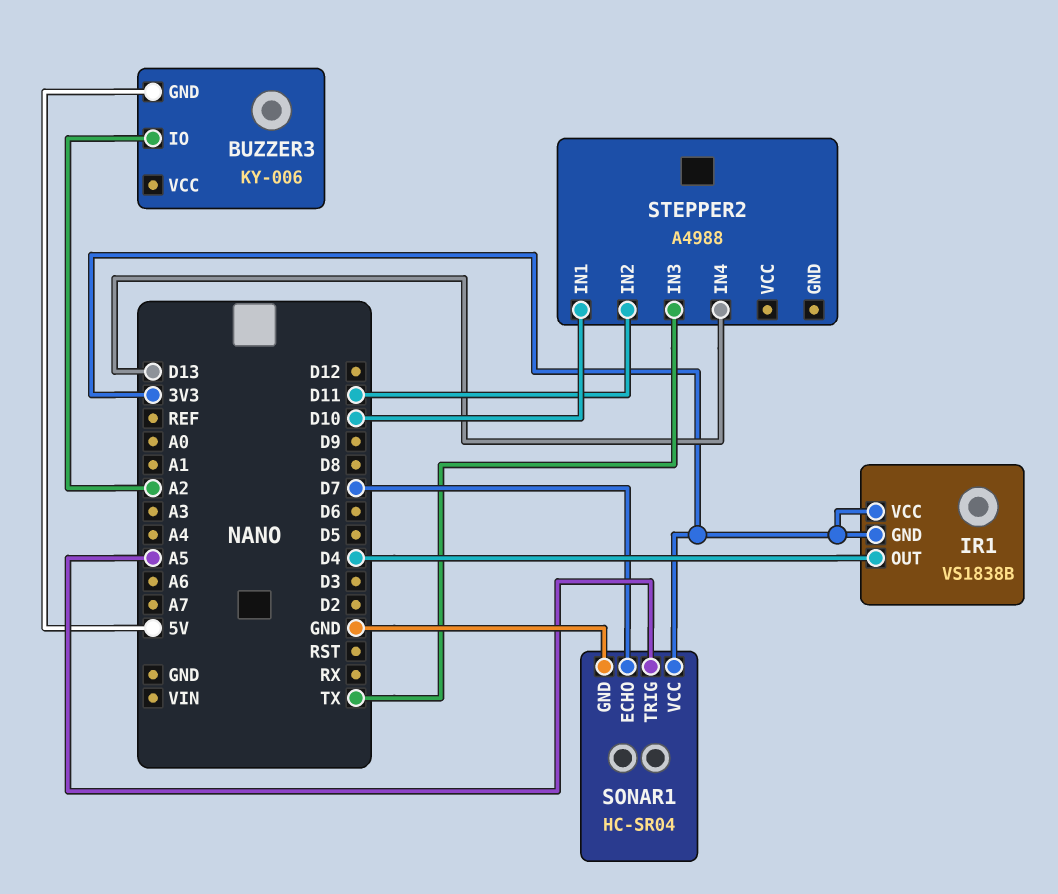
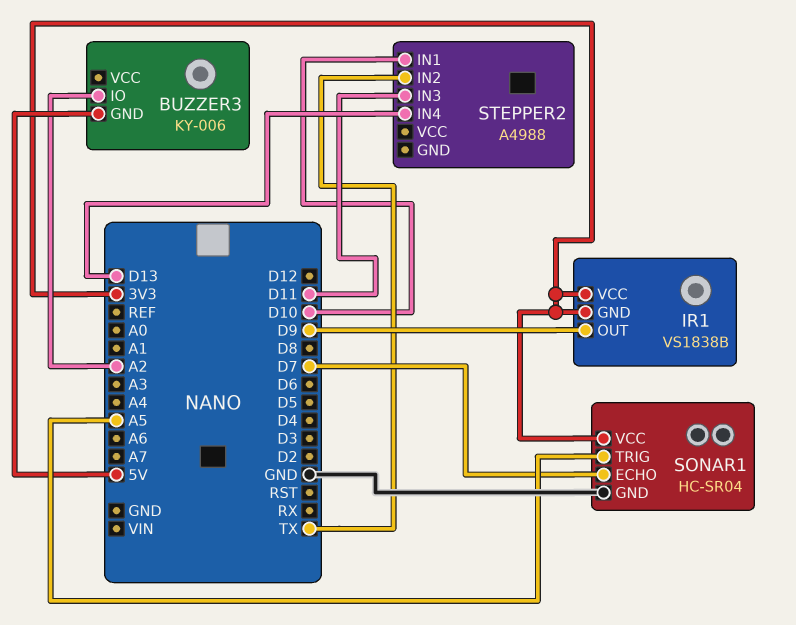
IR1 pin OUT: D4 -> D9
STEPPER2 pin IN2: D11 -> TX
STEPPER2 pin IN3: TX -> D11

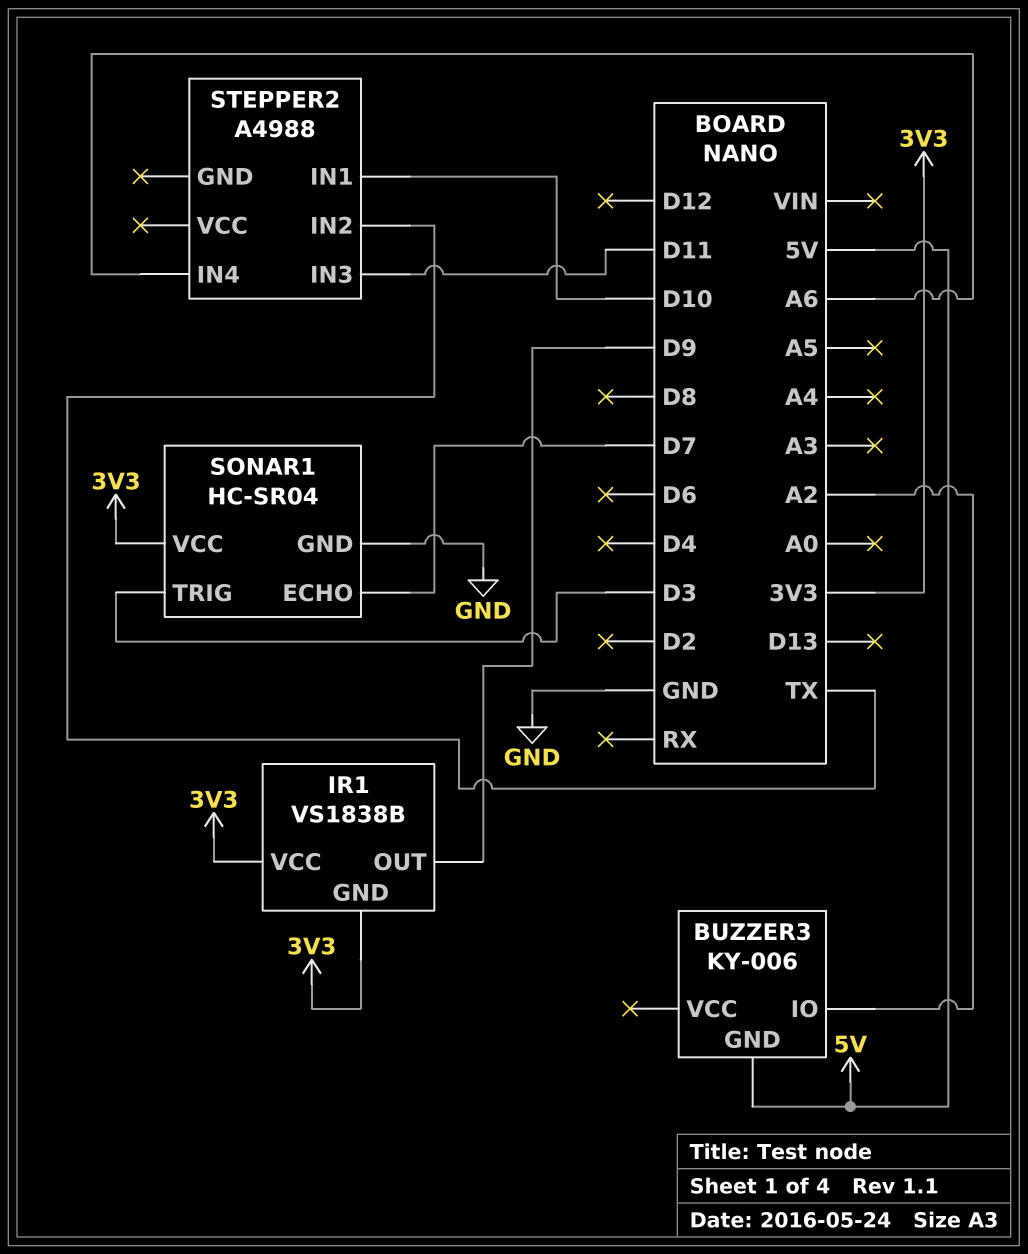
SONAR1 pin TRIG: A5 -> D3
STEPPER2 pin IN4: D13 -> A6

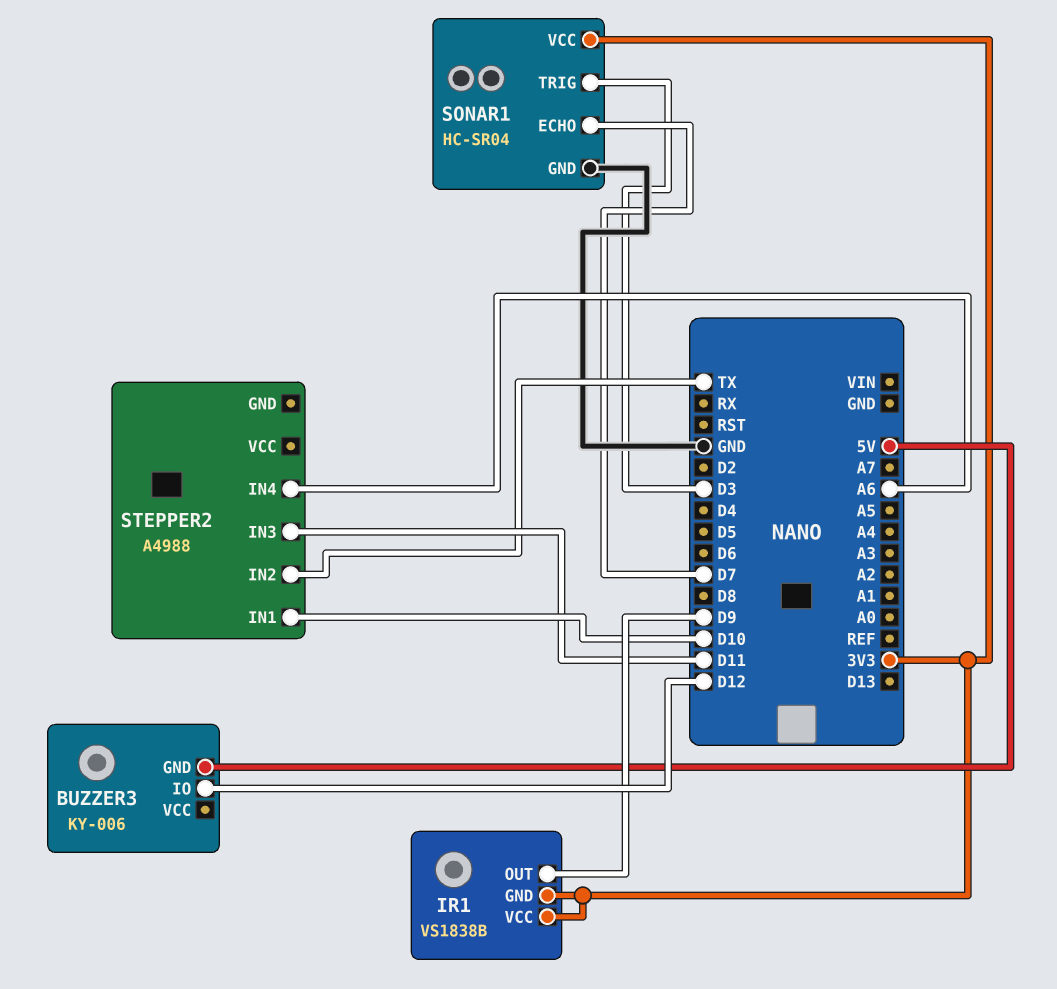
BUZZER3 pin IO: A2 -> D12

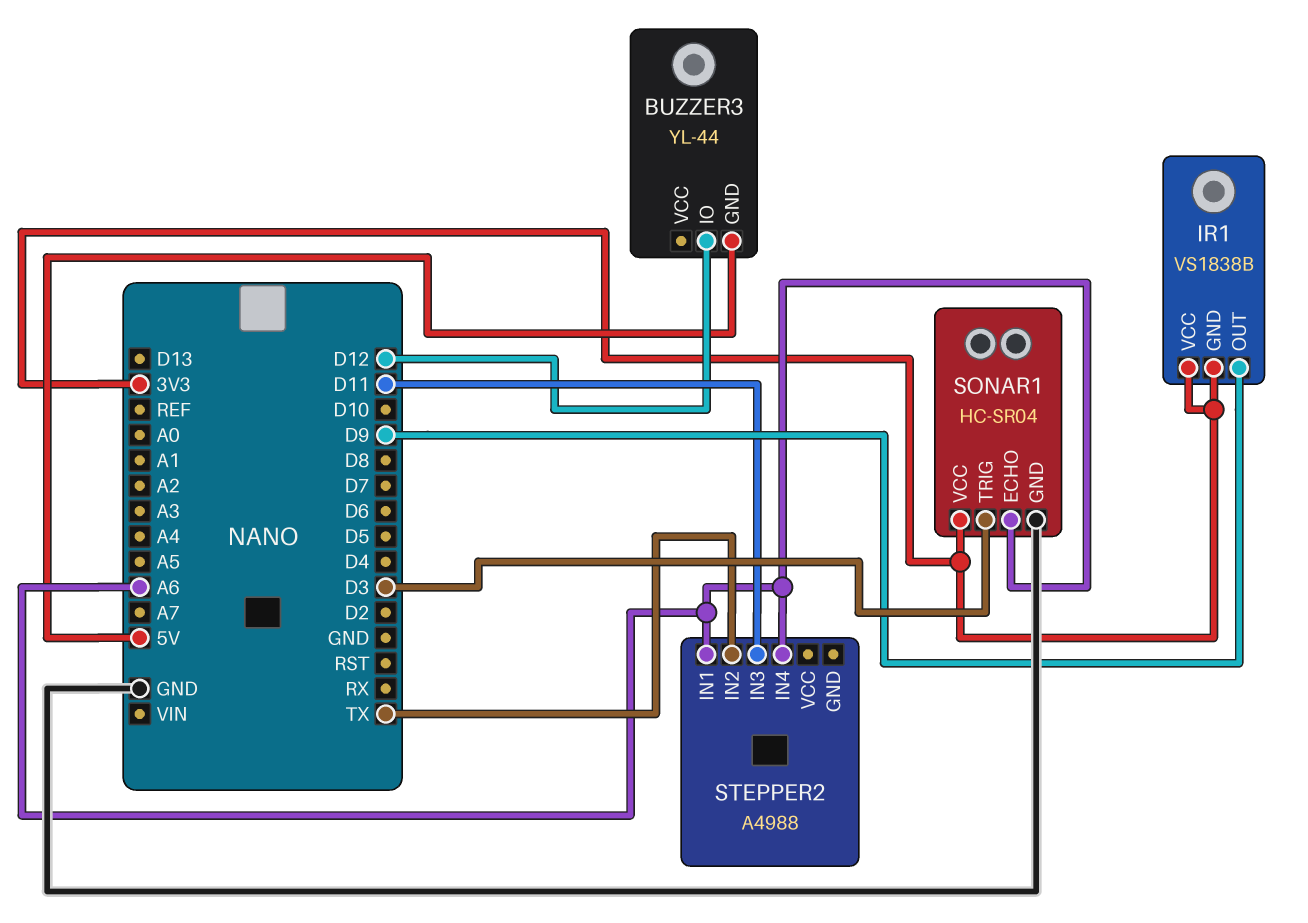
BUZZER3: KY-006 -> YL-44
SONAR1 pin ECHO: D7 -> A6
STEPPER2 pin IN1: D10 -> A6

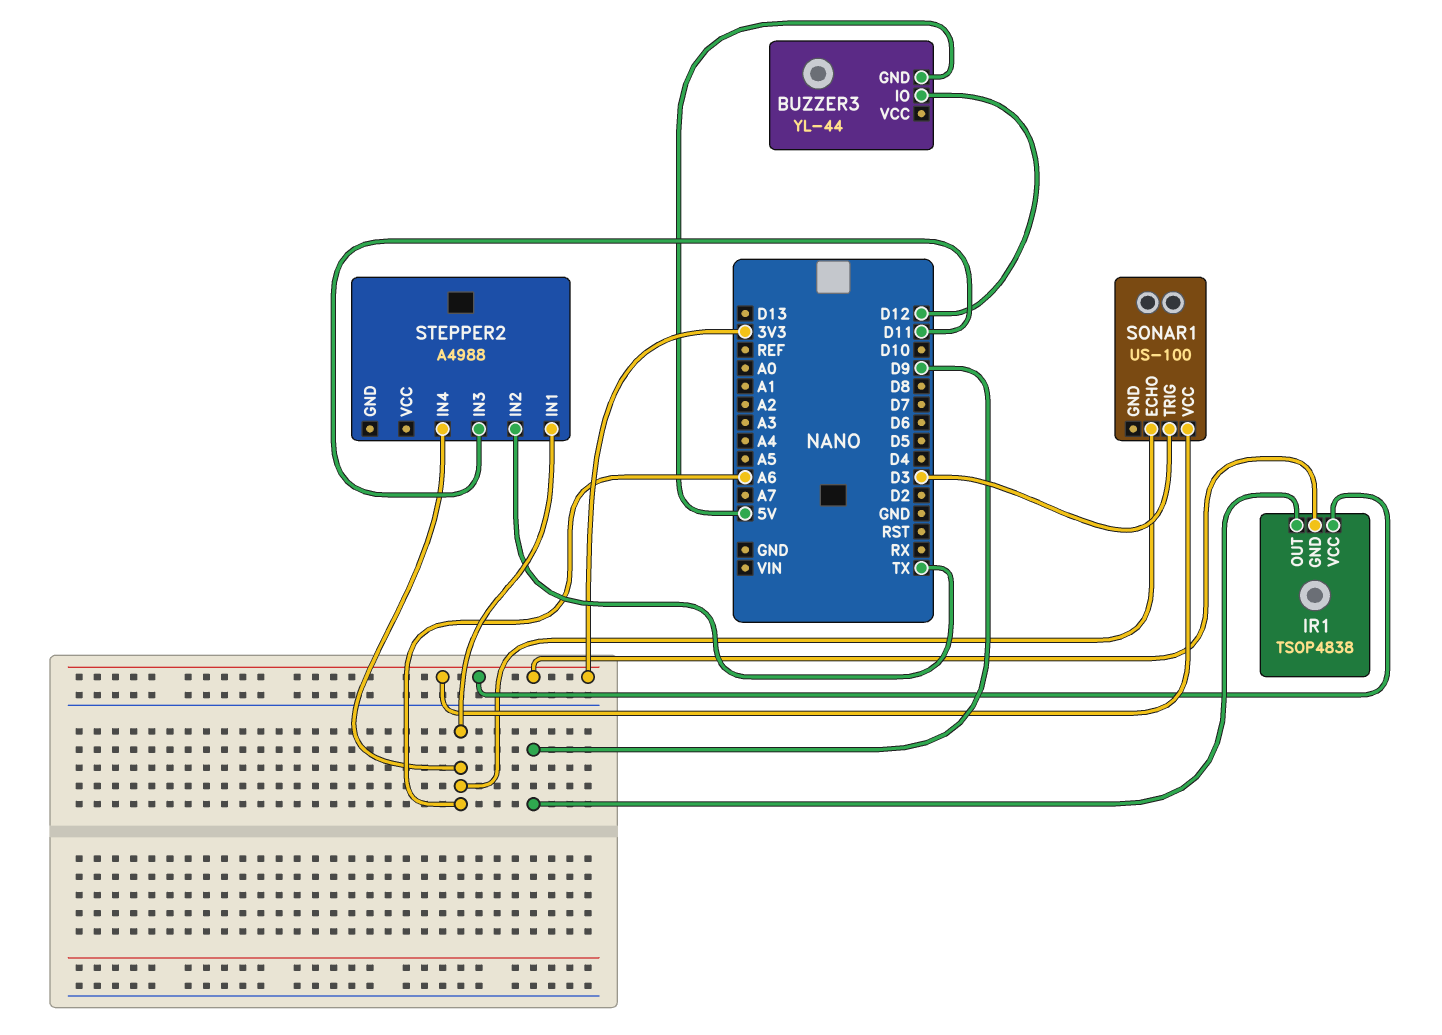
IR1: VS1838B -> TSOP4838
SONAR1: HC-SR04 -> US-100
SONAR1 pin GND: GND -> none

